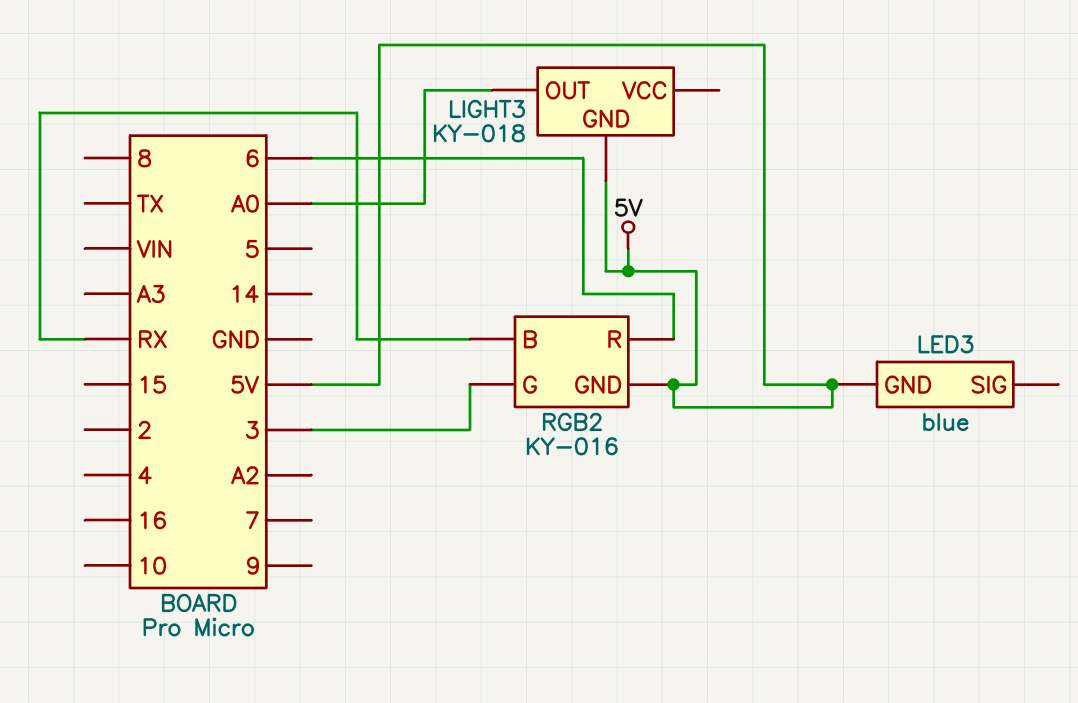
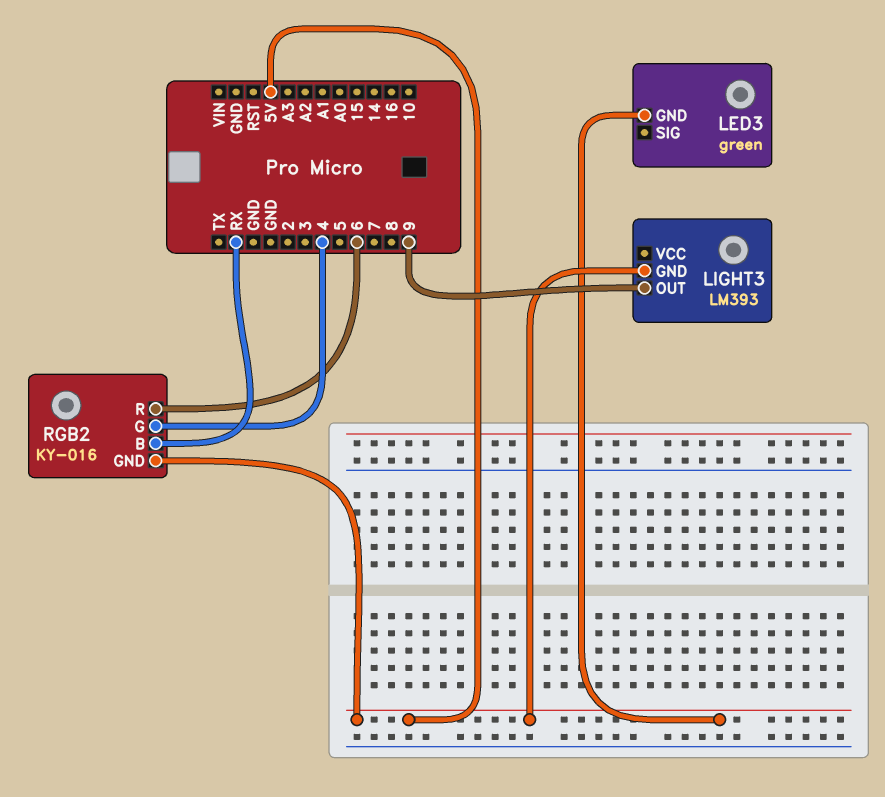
LED3: blue -> green
LIGHT3: KY-018 -> LM393
LIGHT3 pin OUT: A0 -> 9
RGB2 pin G: 3 -> 4

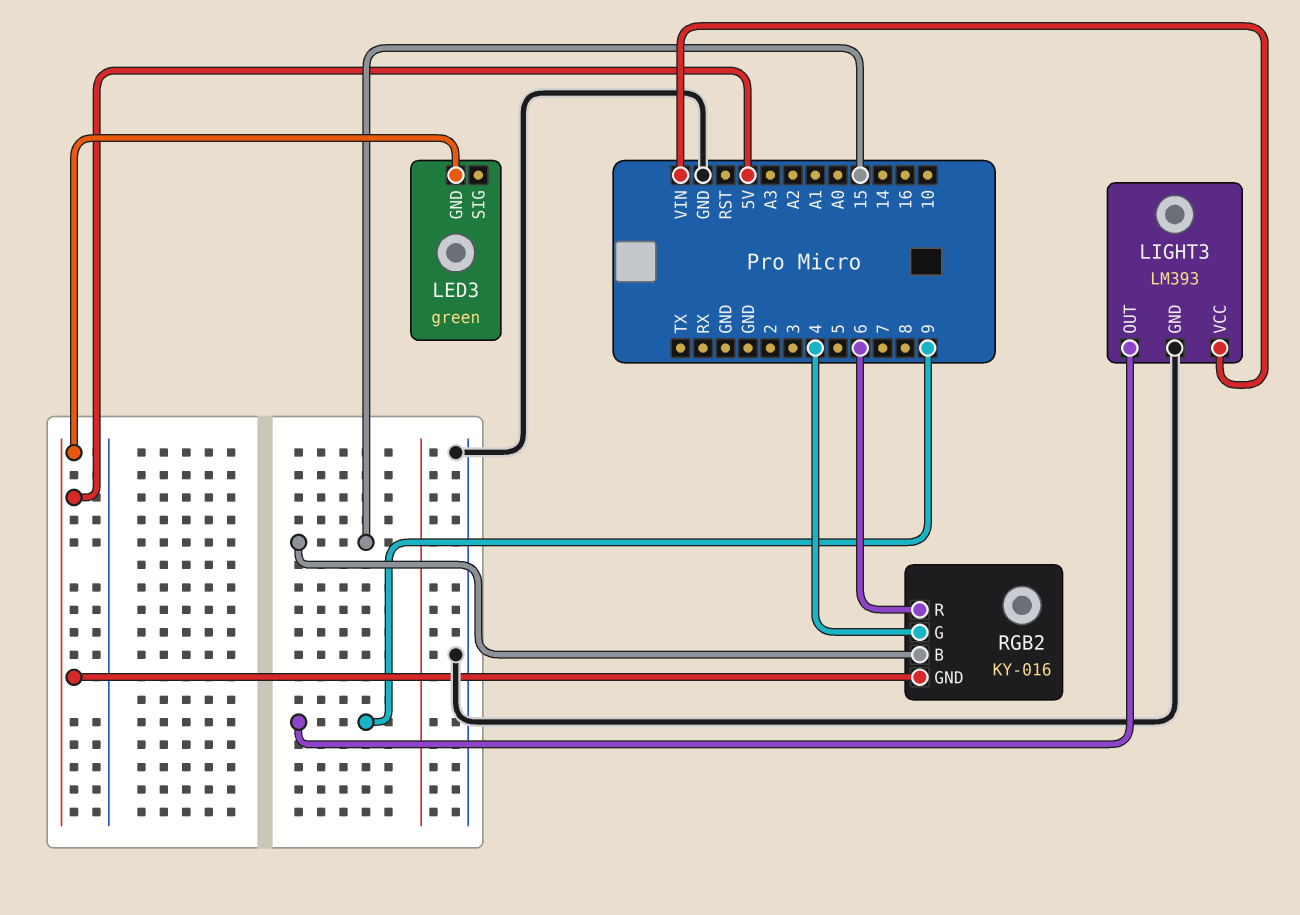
LIGHT3 pin GND: 5V -> GND
LIGHT3 pin VCC: none -> VIN
RGB2 pin B: RX -> 15

